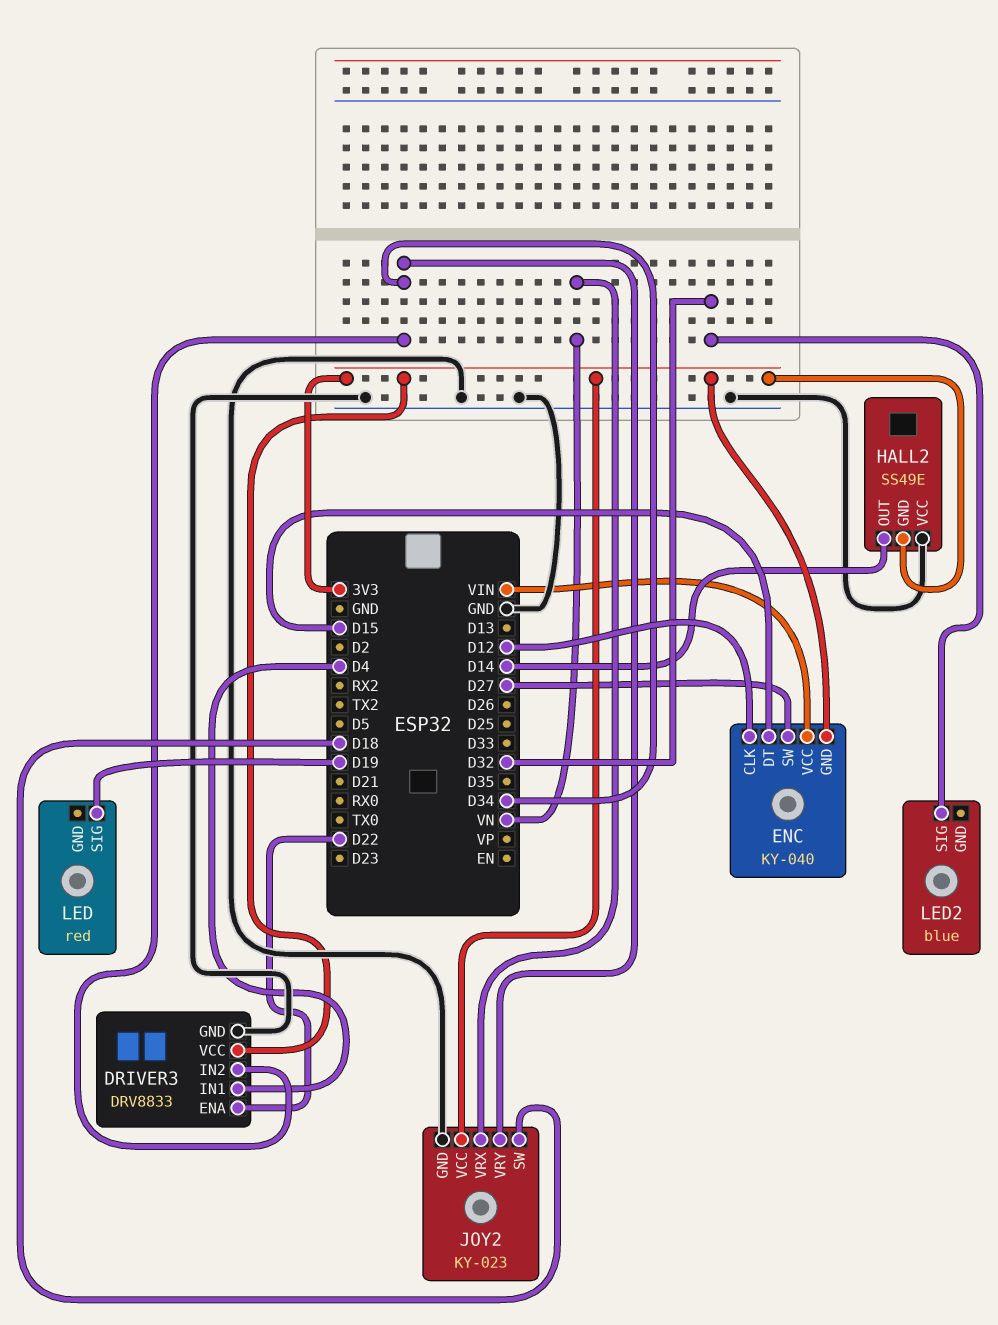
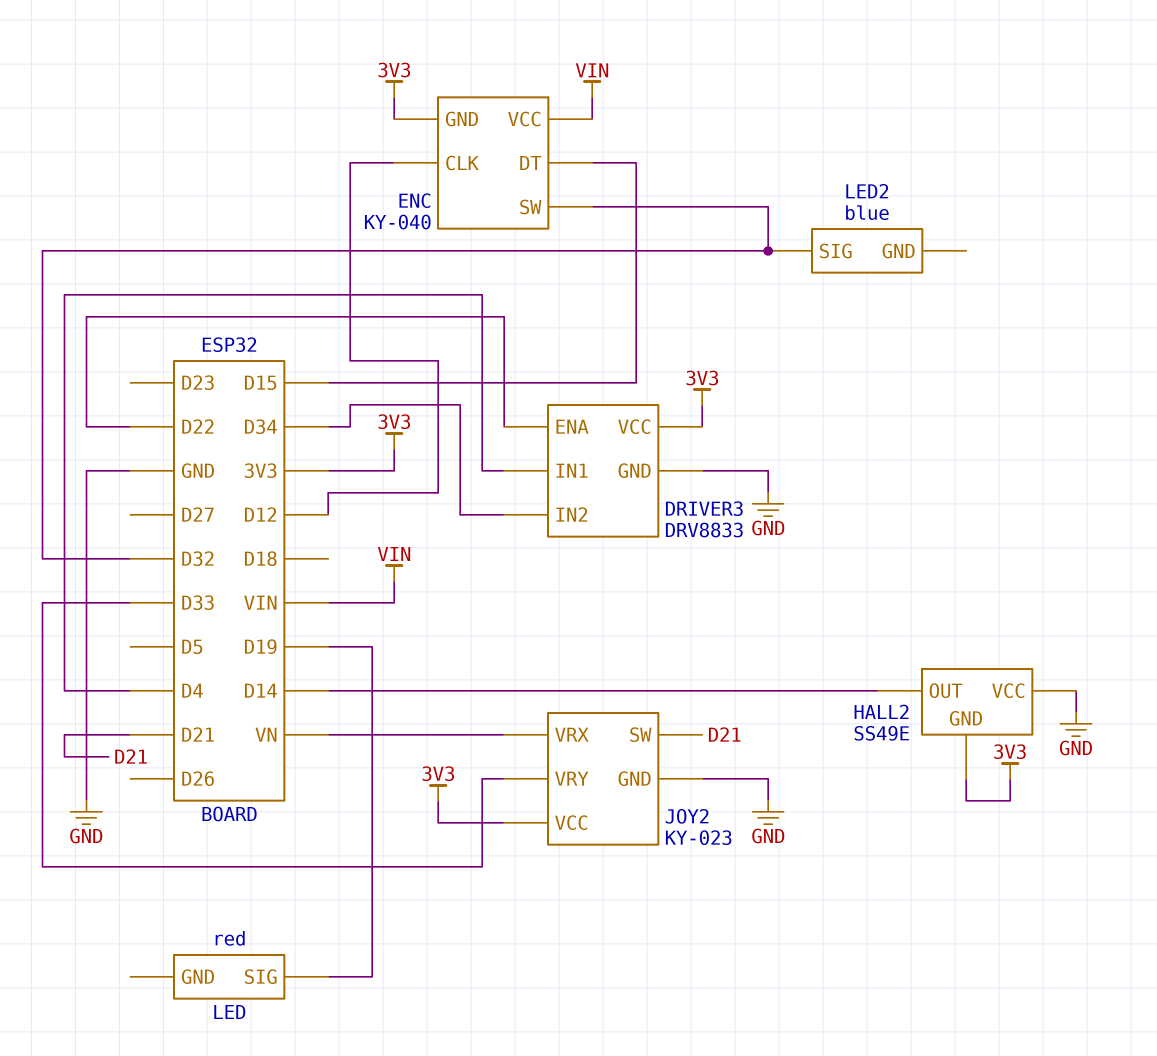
ENC pin SW: D27 -> D32
JOY2 pin SW: D18 -> D21
JOY2 pin VRY: D34 -> D33

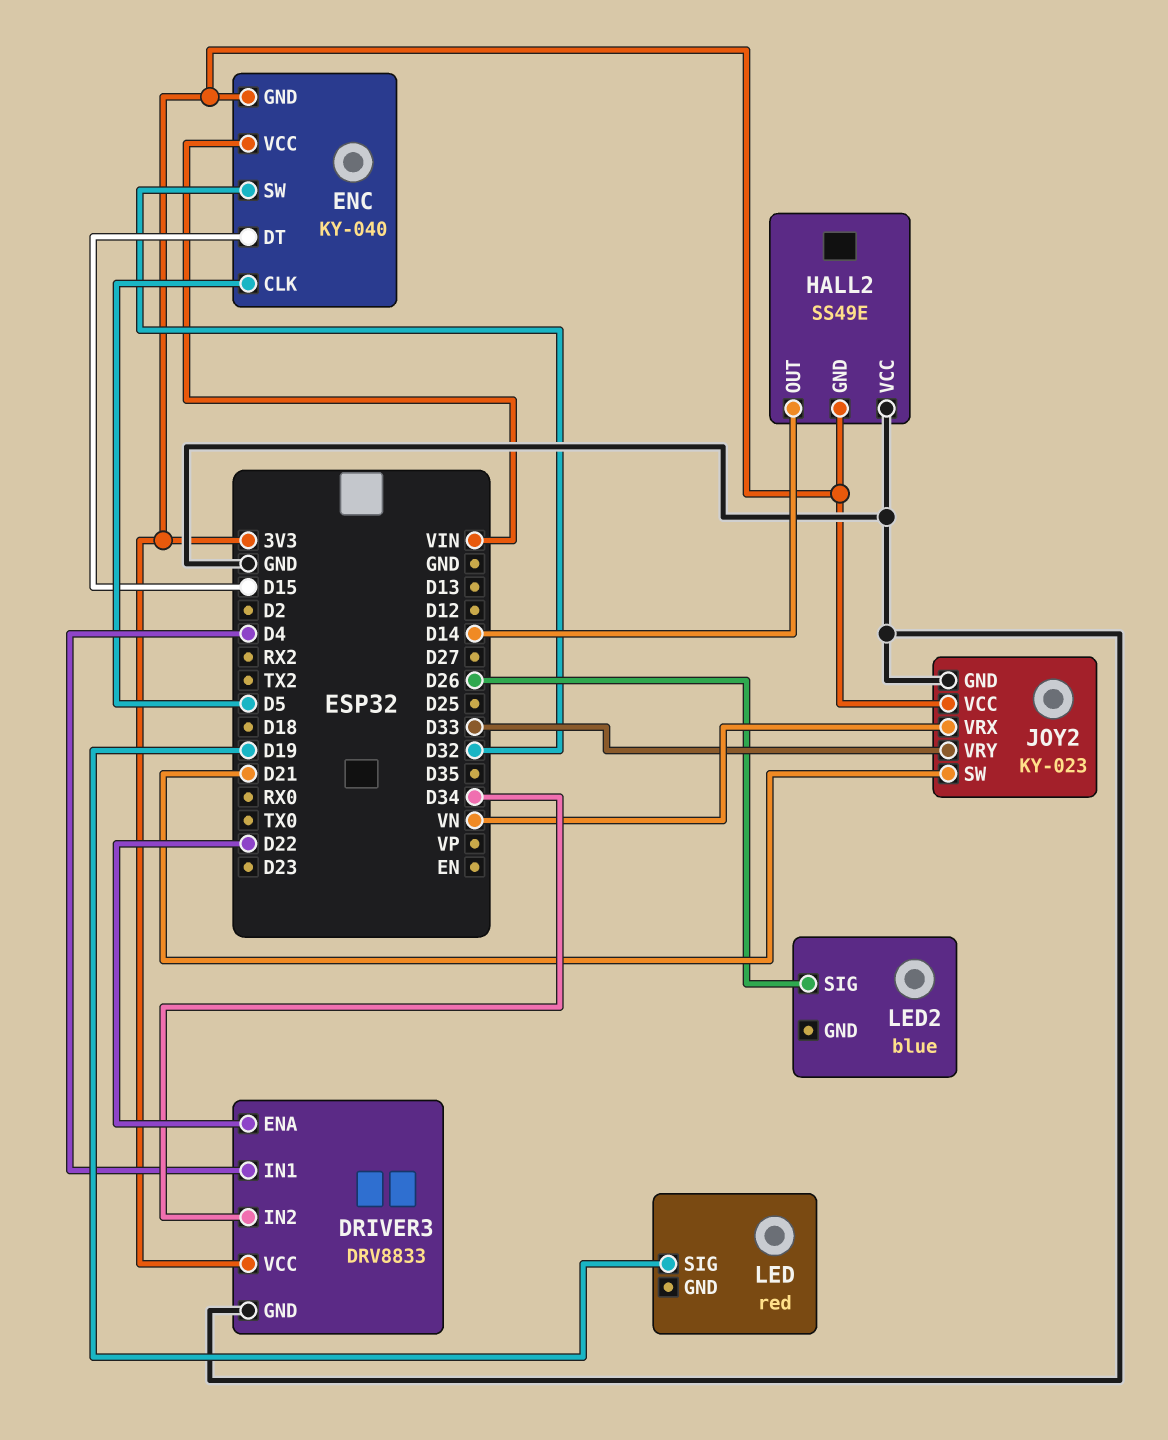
ENC pin CLK: D12 -> D5
LED2 pin SIG: D32 -> D26

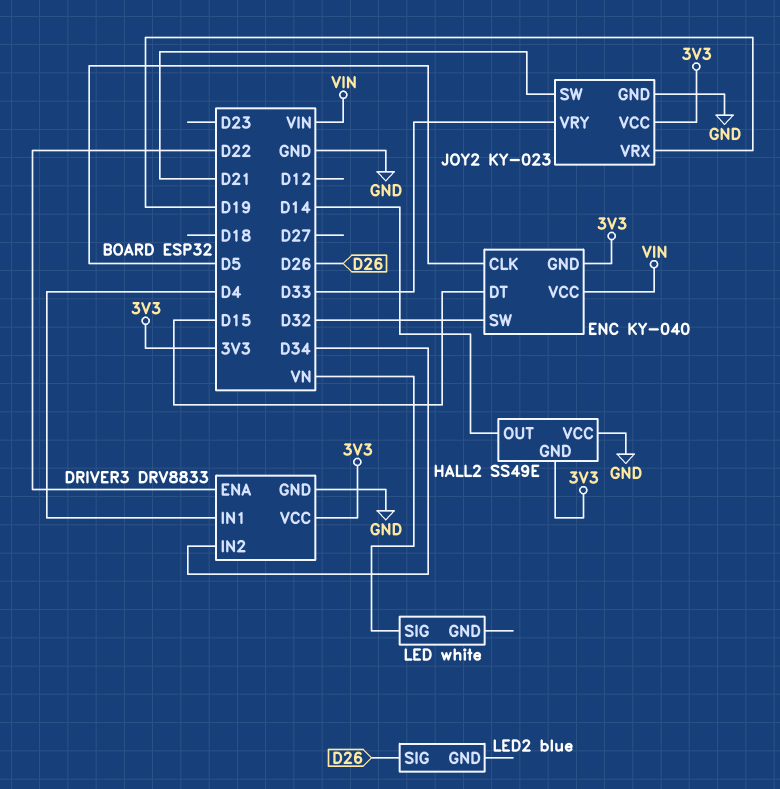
JOY2 pin VRX: VN -> D19
LED: red -> white
LED pin SIG: D19 -> VN

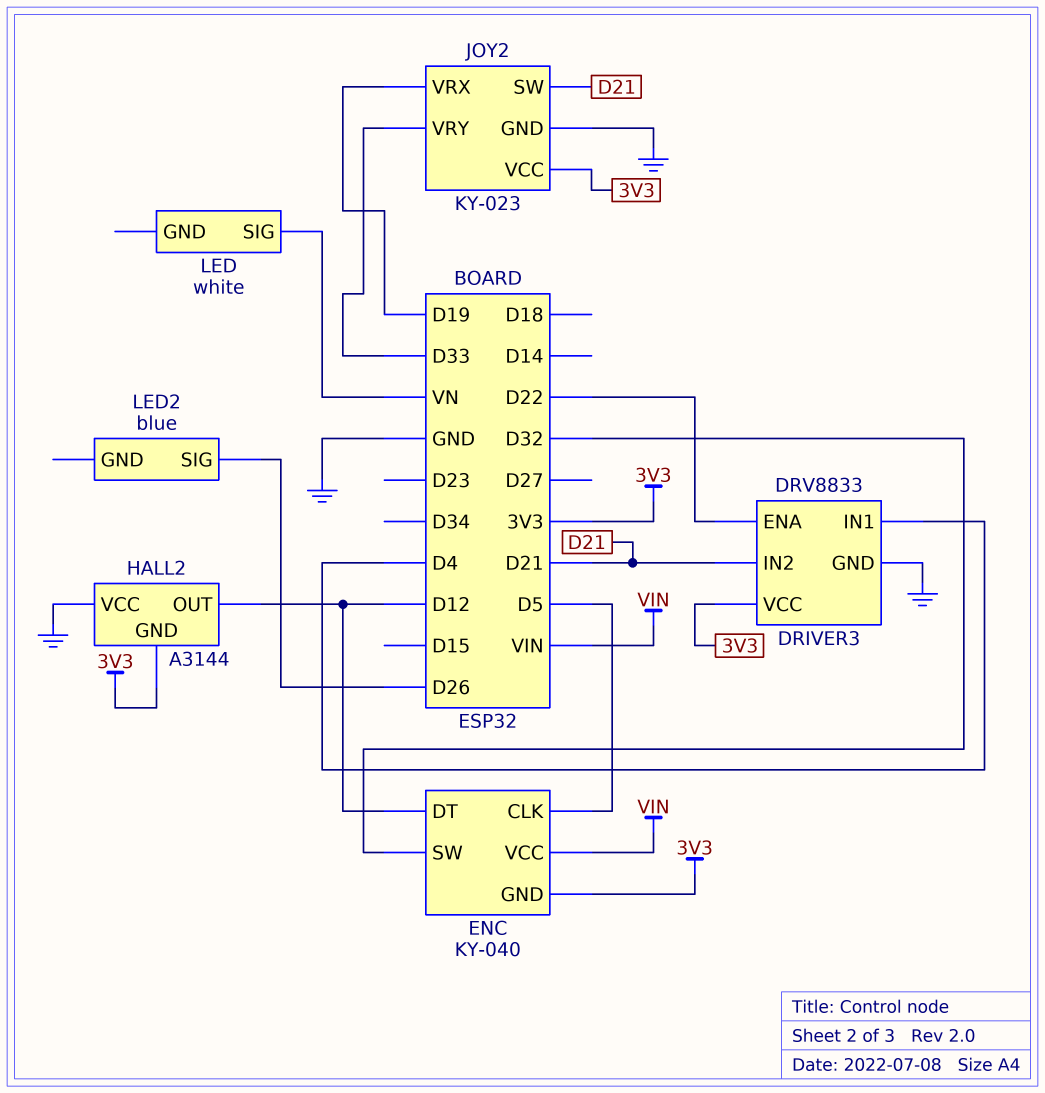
DRIVER3 pin IN2: D34 -> D21
ENC pin DT: D15 -> D12
HALL2: SS49E -> A3144
HALL2 pin OUT: D14 -> D12

